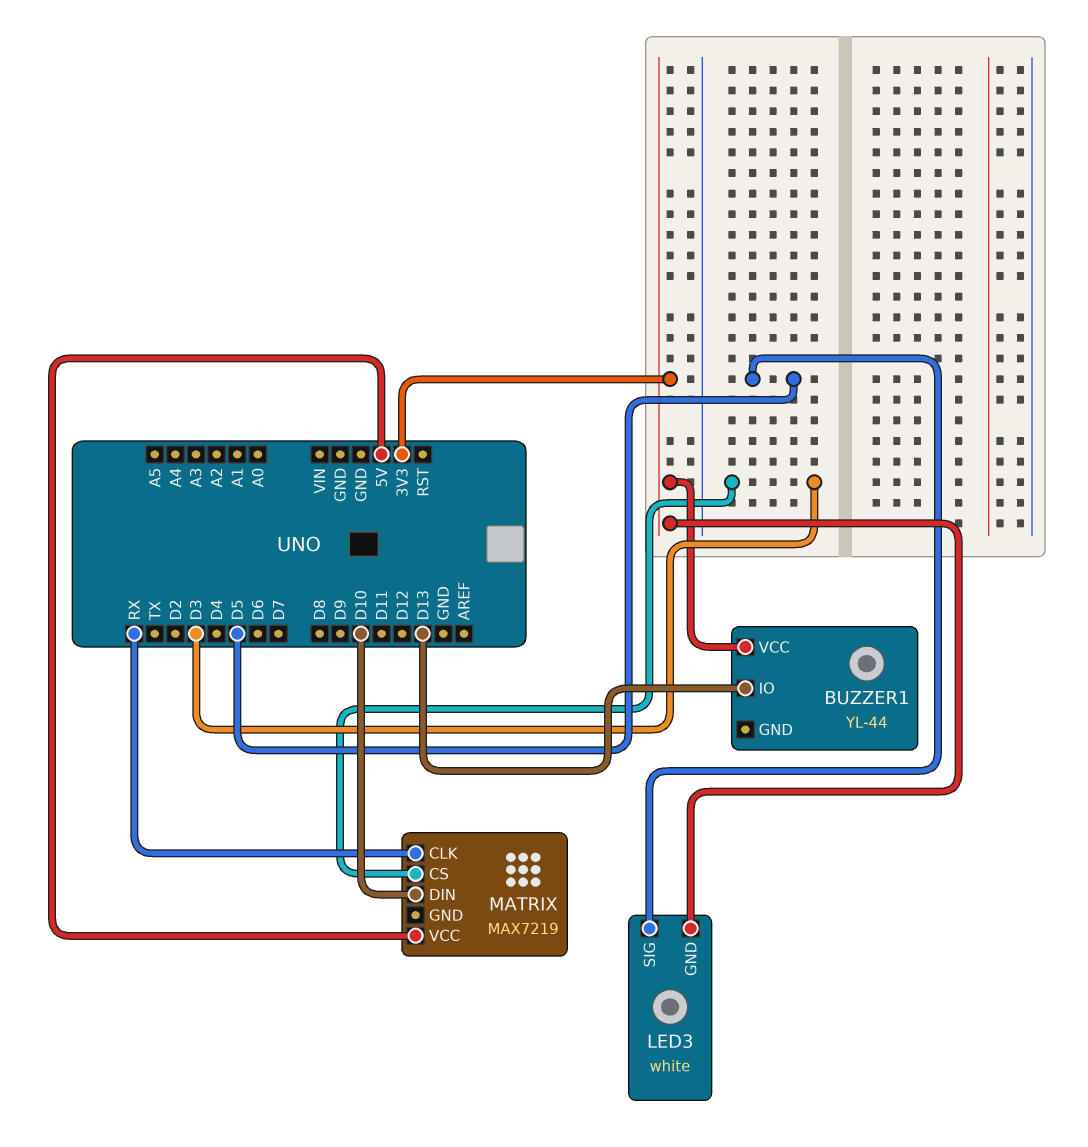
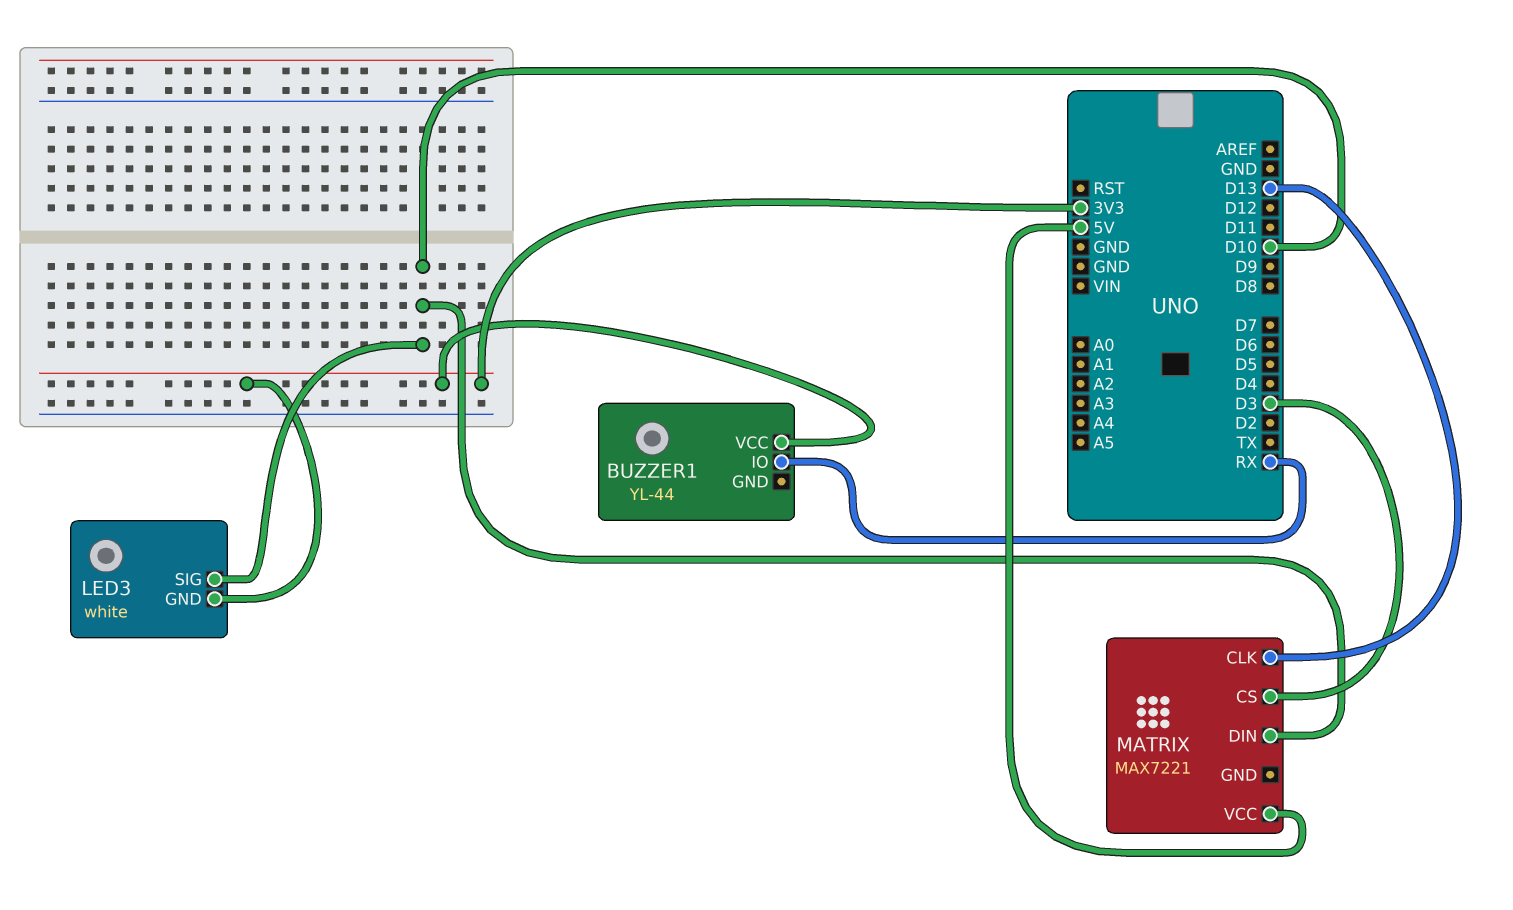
BUZZER1 pin IO: D13 -> RX
LED3 pin SIG: D5 -> D10
MATRIX: MAX7219 -> MAX7221
MATRIX pin CLK: RX -> D13

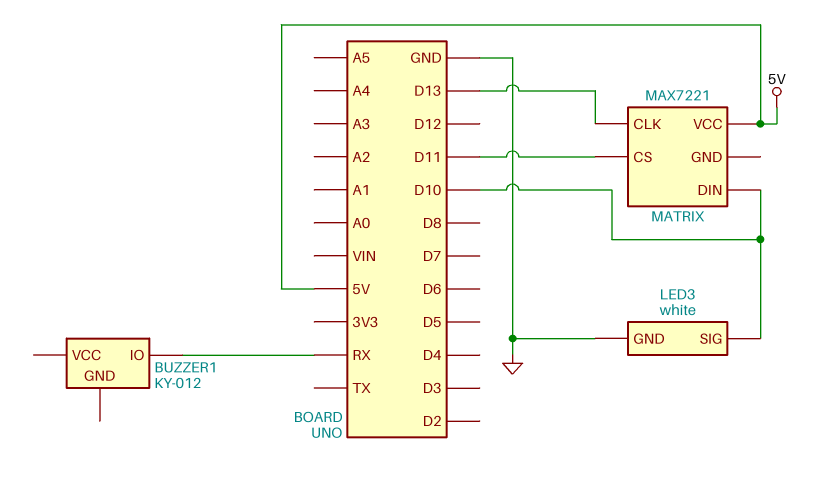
BUZZER1: YL-44 -> KY-012
BUZZER1 pin VCC: 3V3 -> none
LED3 pin GND: 3V3 -> GND
MATRIX pin CS: D3 -> D11

